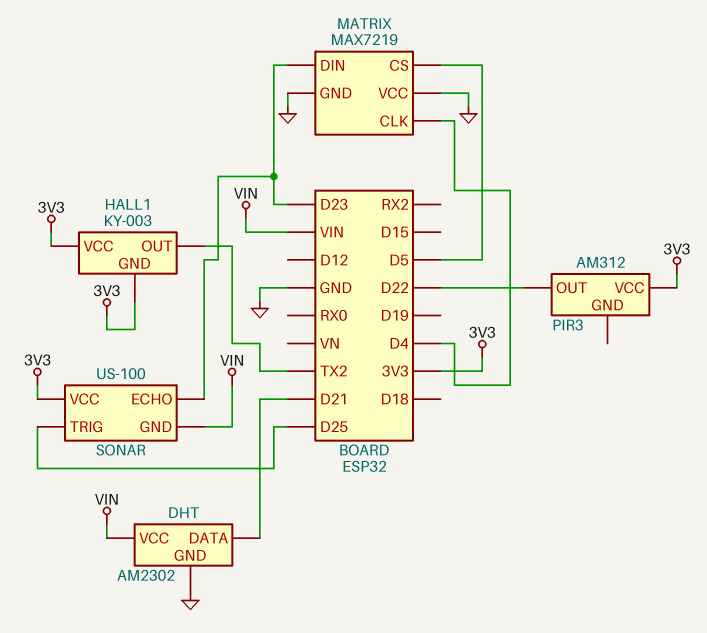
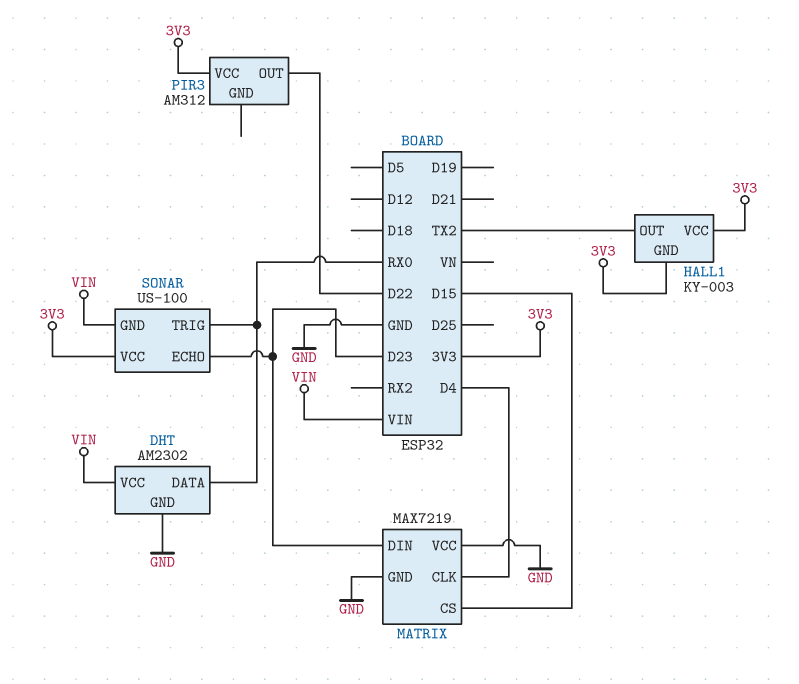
DHT pin DATA: D21 -> RX0
MATRIX pin CS: D5 -> D15
SONAR pin TRIG: D25 -> RX0

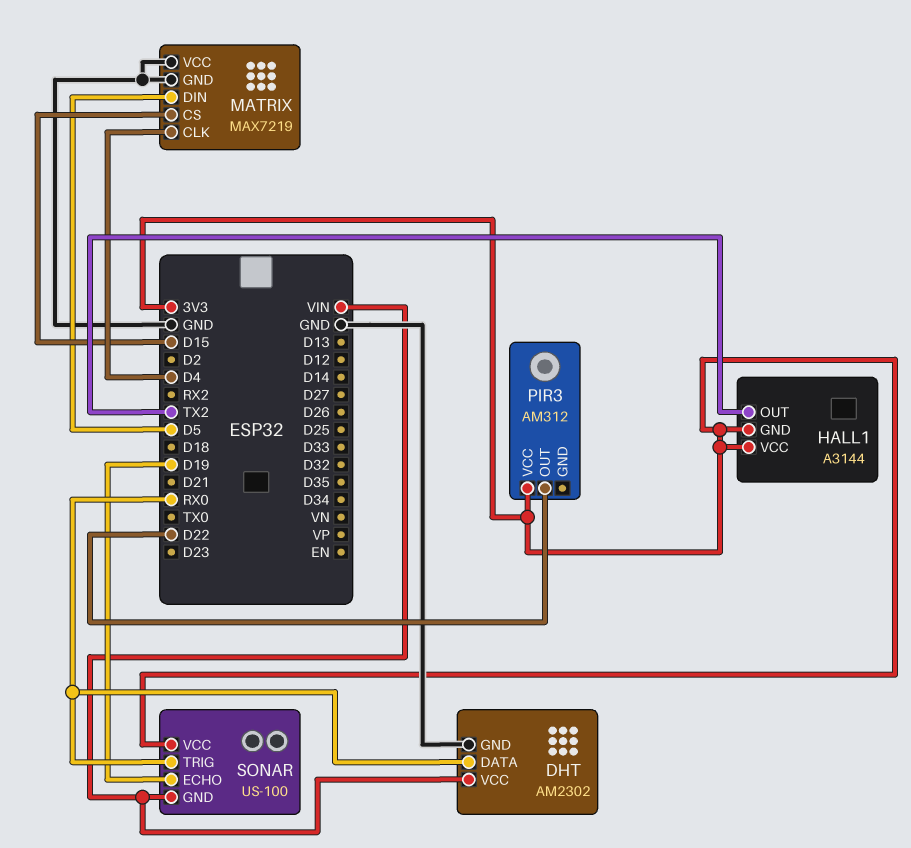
HALL1: KY-003 -> A3144
MATRIX pin DIN: D23 -> D5
SONAR pin ECHO: D23 -> D19

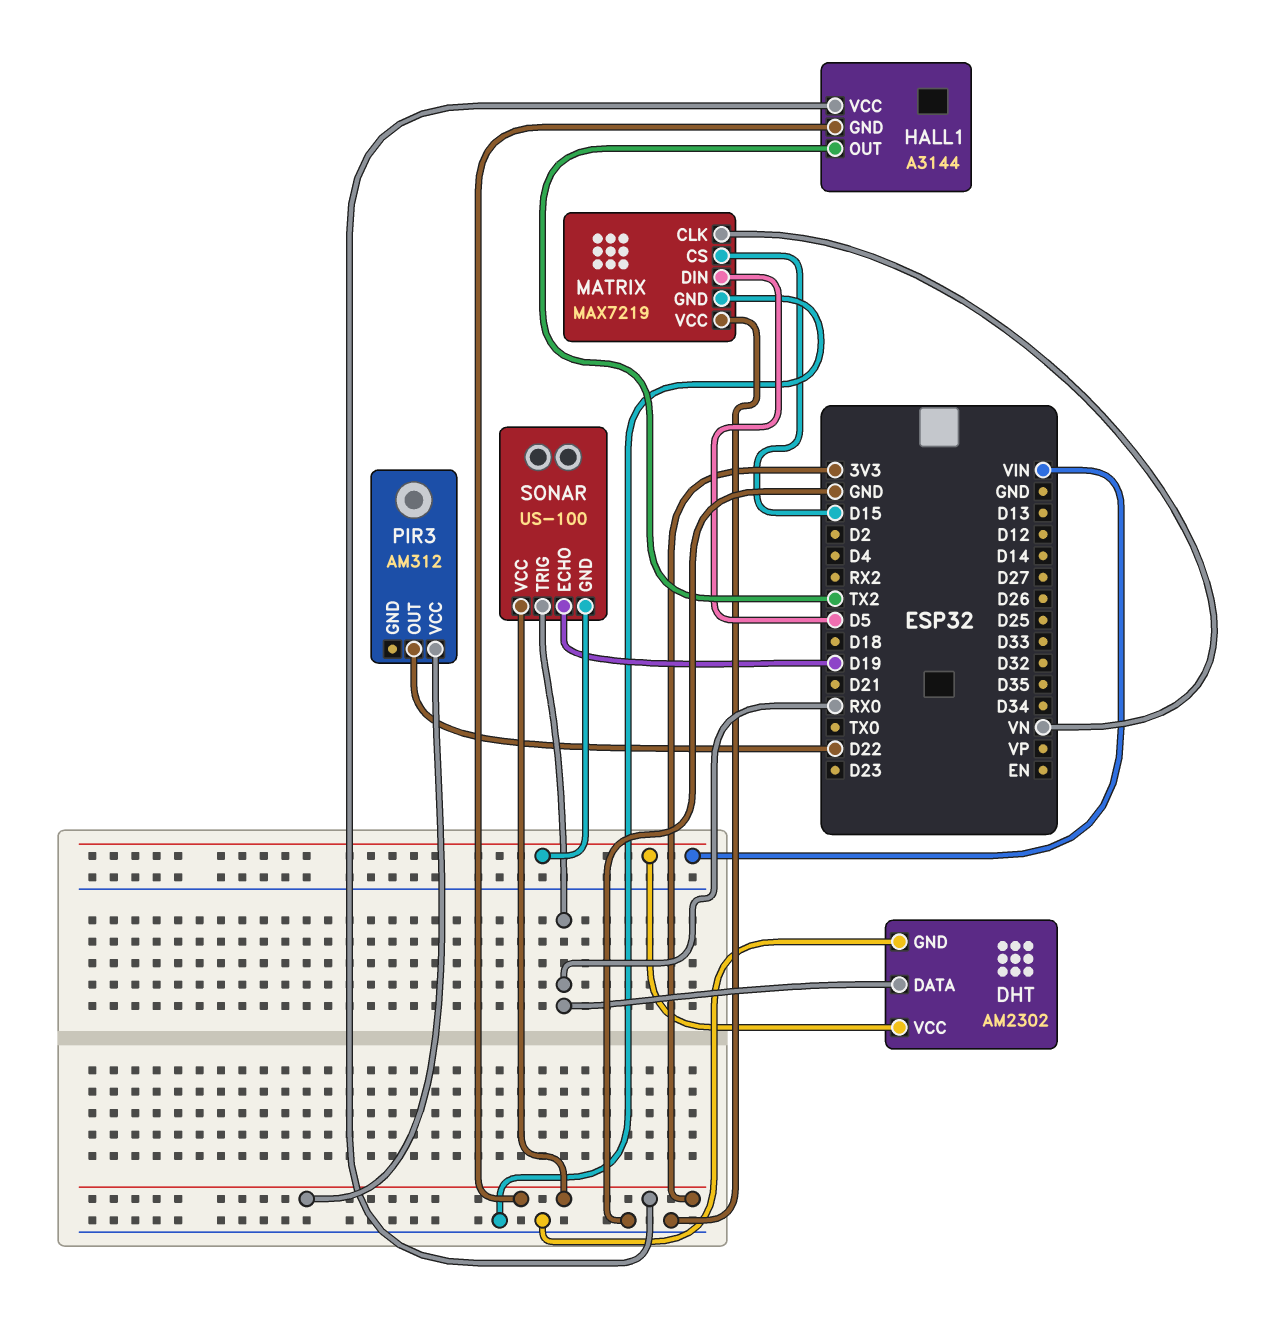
MATRIX pin CLK: D4 -> VN

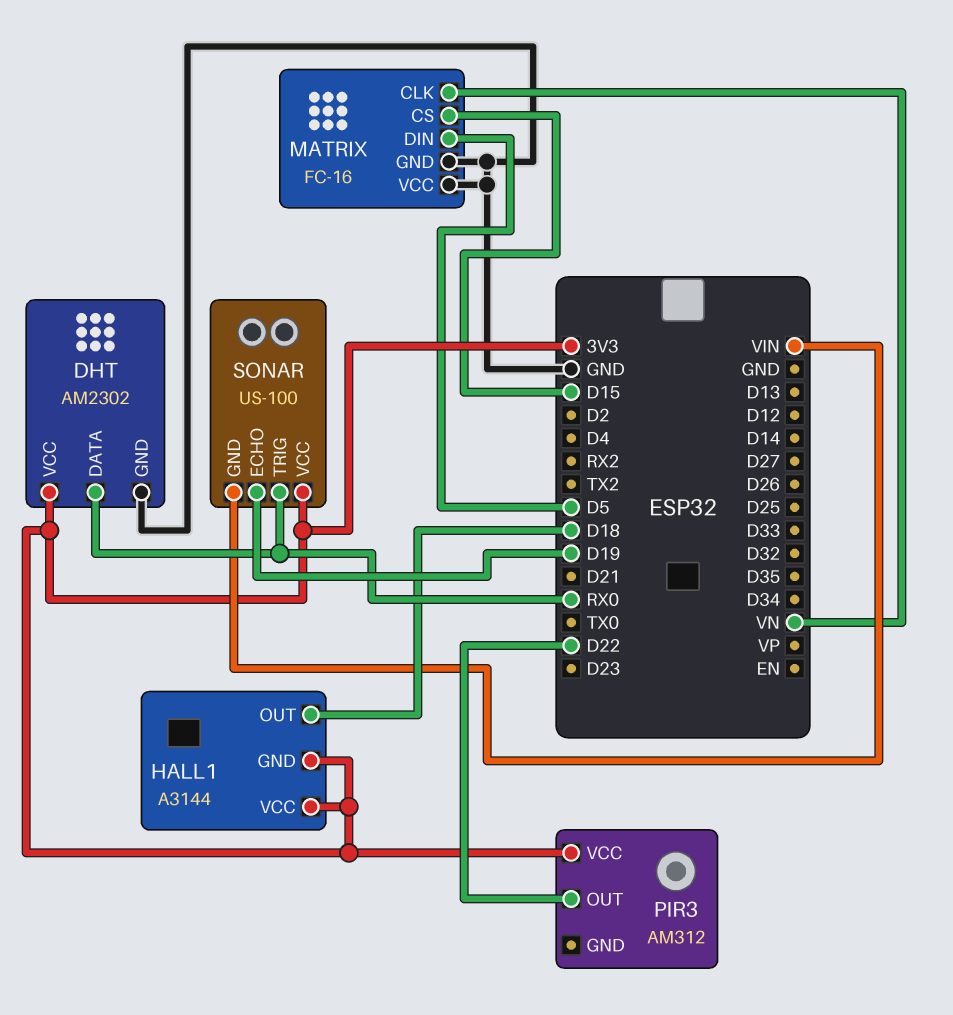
DHT pin VCC: VIN -> 3V3
HALL1 pin OUT: TX2 -> D18
MATRIX: MAX7219 -> FC-16

